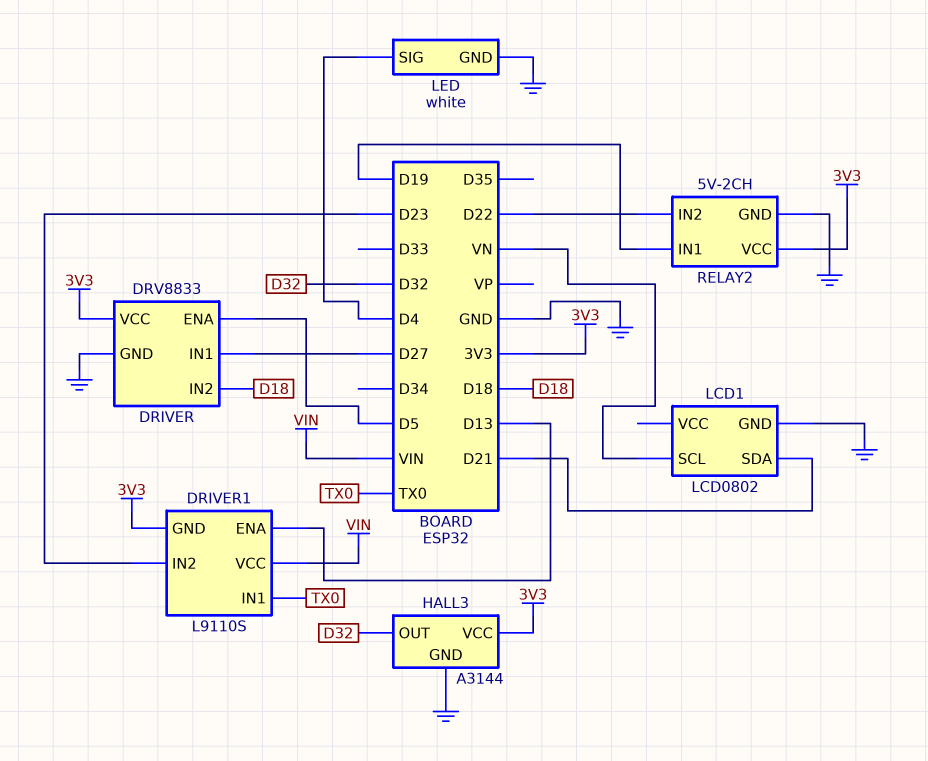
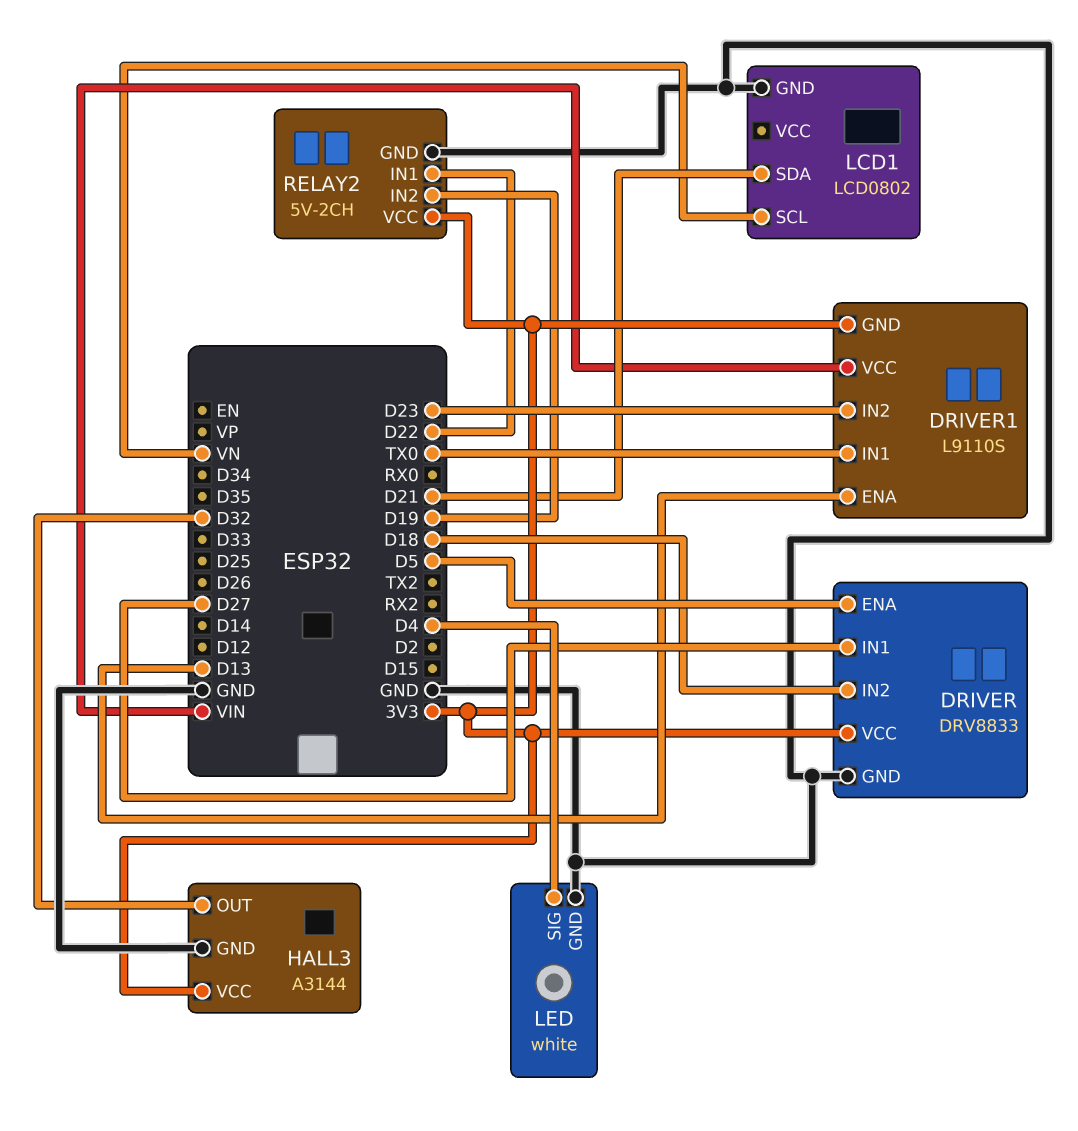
RELAY2 pin IN1: D19 -> D22
RELAY2 pin IN2: D22 -> D19

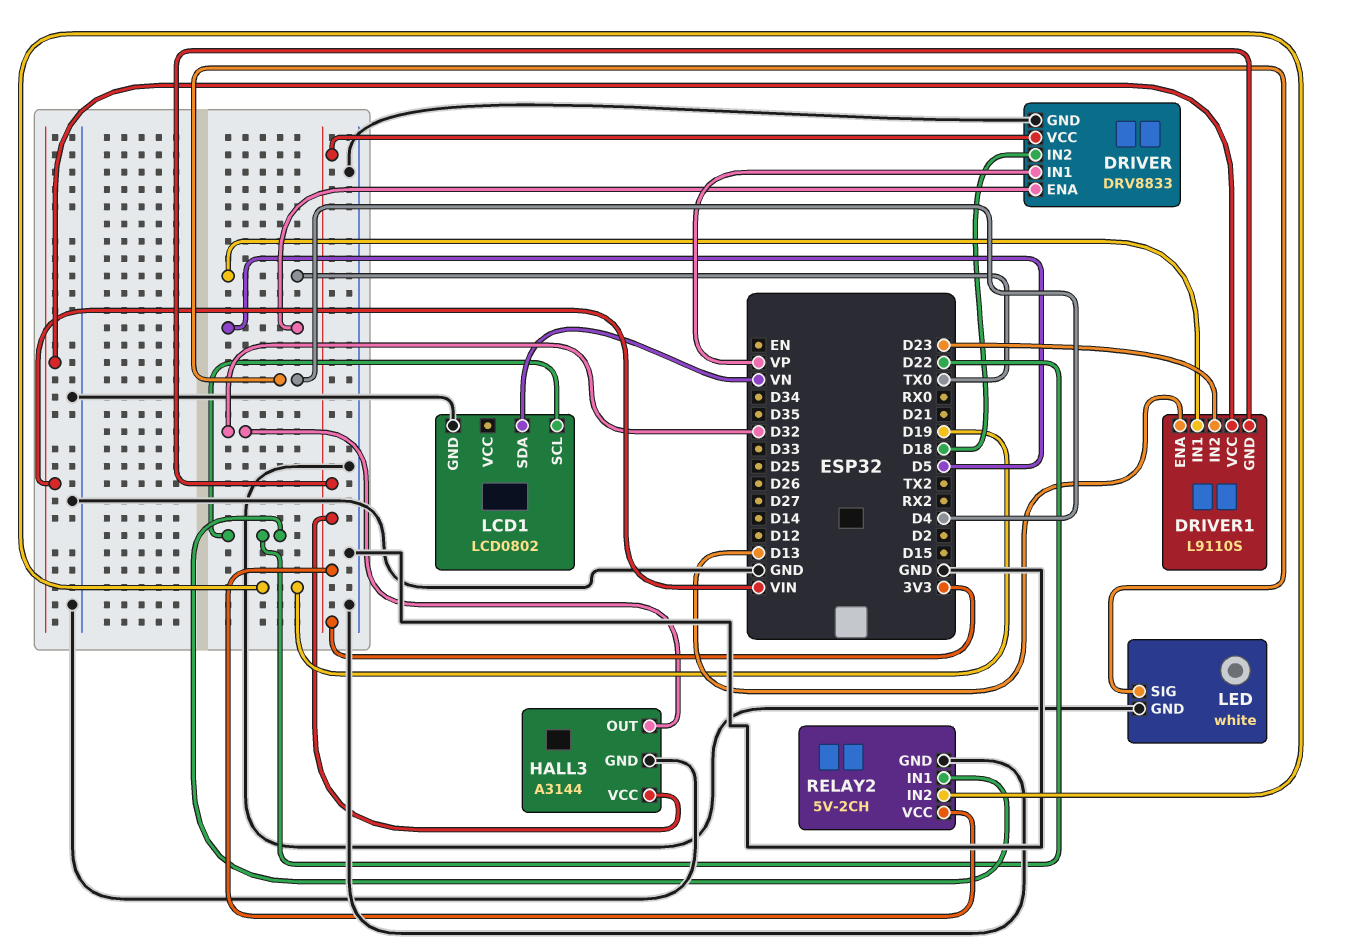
DRIVER pin IN1: D27 -> VP
LCD1 pin SCL: VN -> D22
LCD1 pin SDA: D21 -> VN

